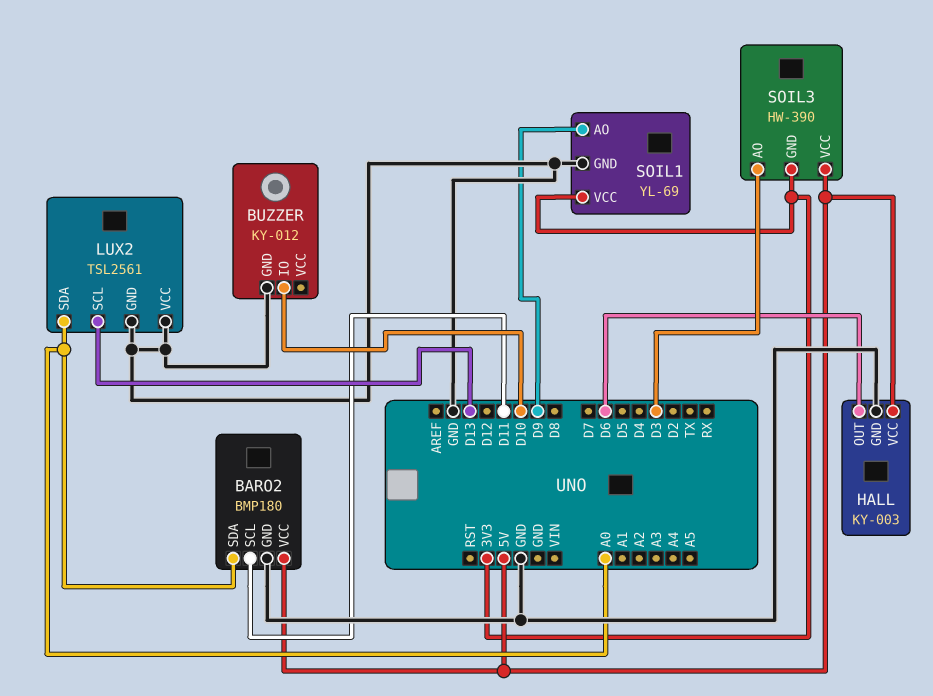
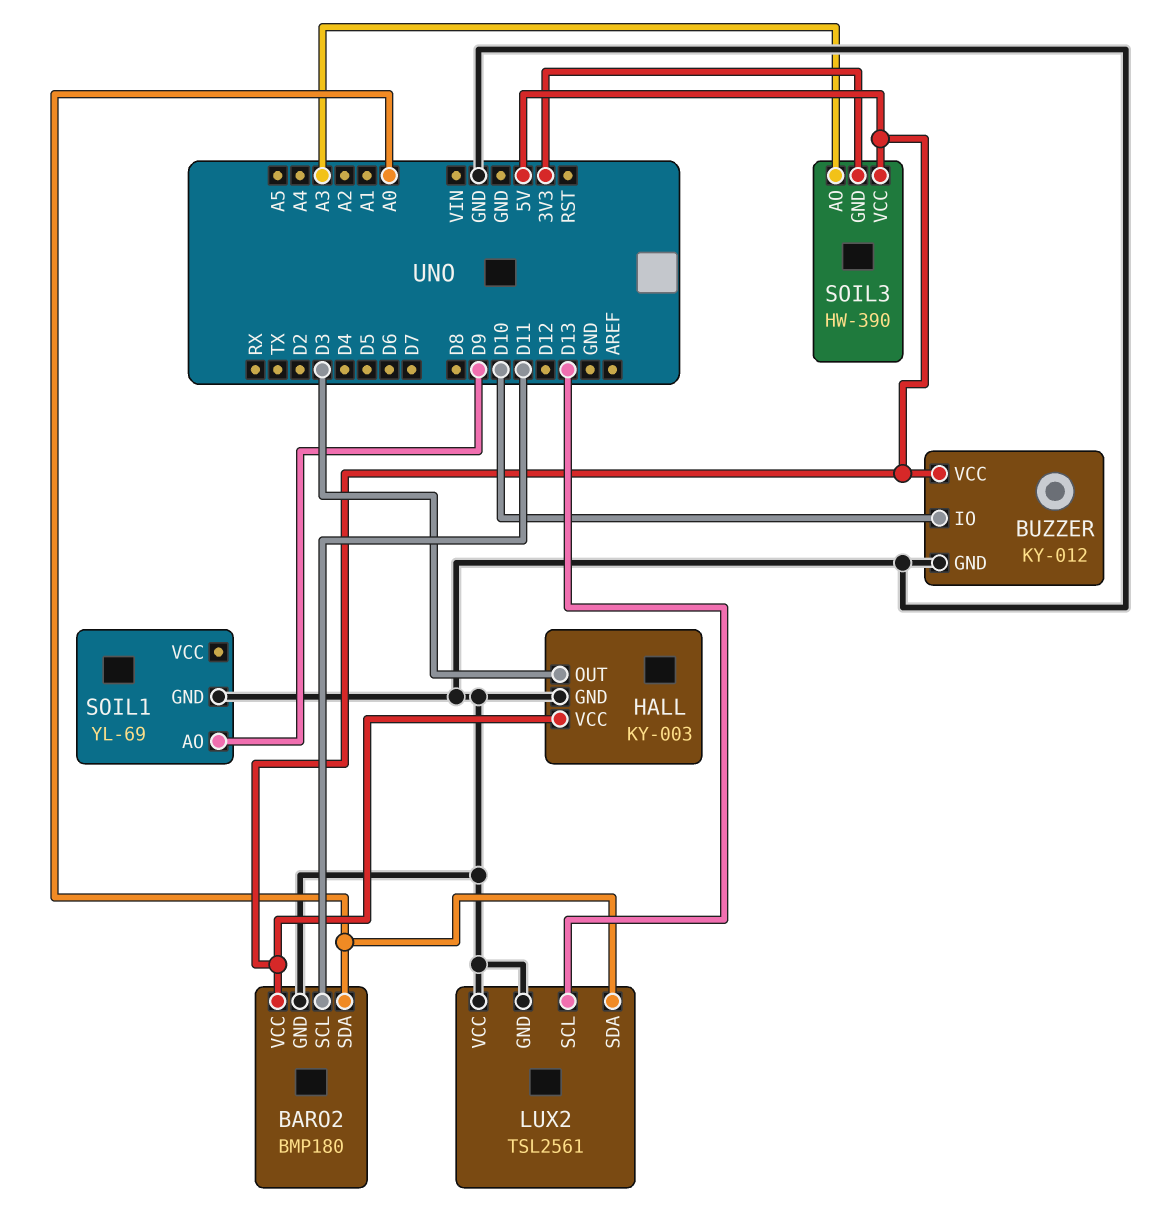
BUZZER pin VCC: none -> 5V
HALL pin OUT: D6 -> D3
SOIL1 pin VCC: 3V3 -> none
SOIL3 pin AO: D3 -> A3

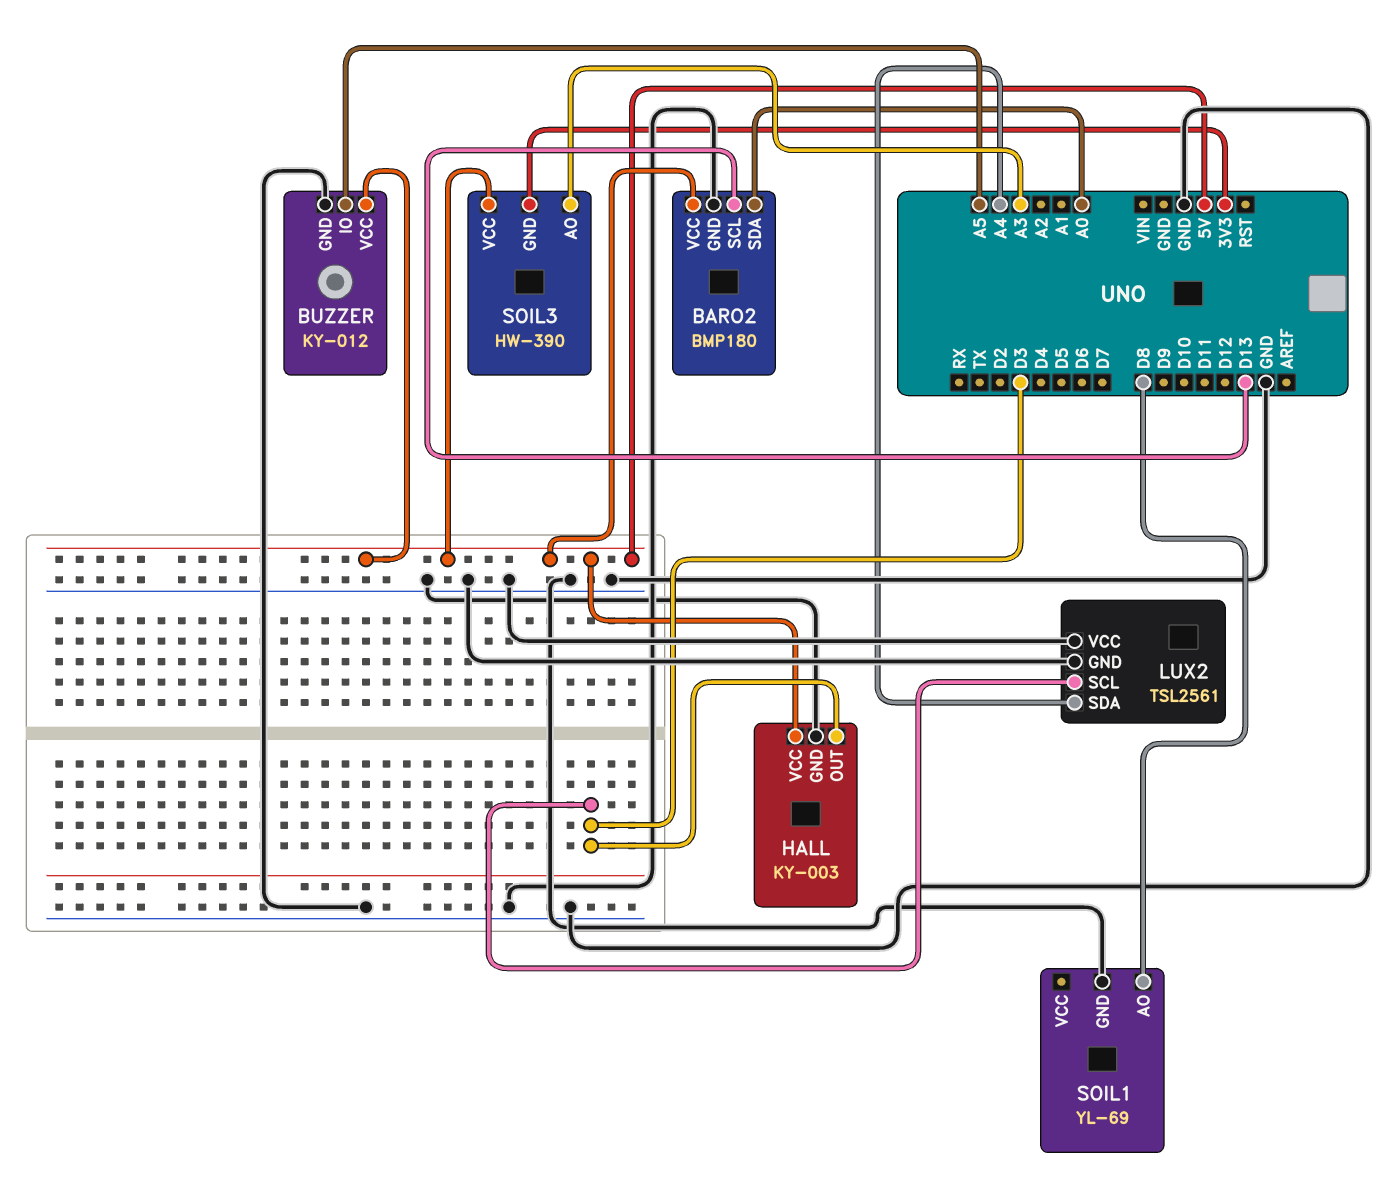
BARO2 pin SCL: D11 -> D13
BUZZER pin IO: D10 -> A5
LUX2 pin SCL: D13 -> D3
LUX2 pin SDA: A0 -> A4
SOIL1 pin AO: D9 -> D8

